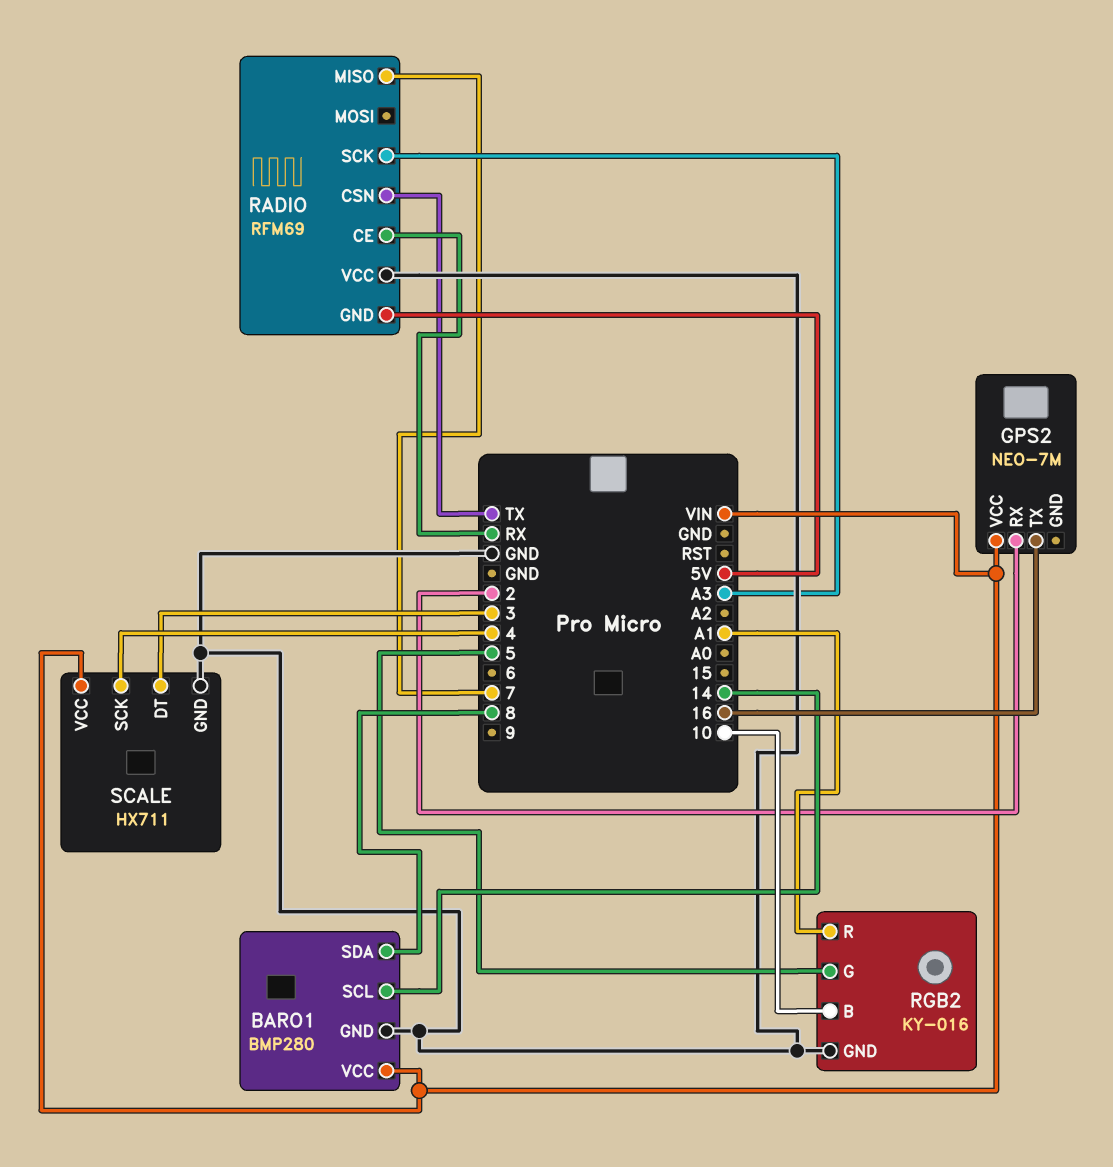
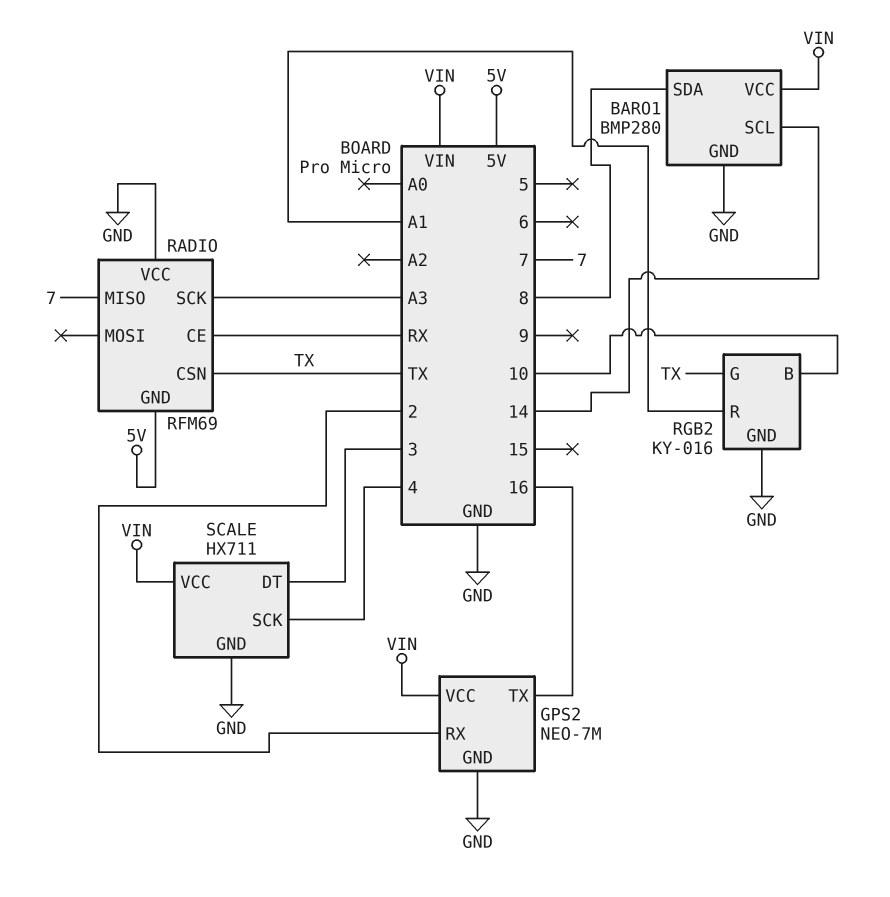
GPS2 pin GND: none -> GND
RGB2 pin G: 5 -> TX

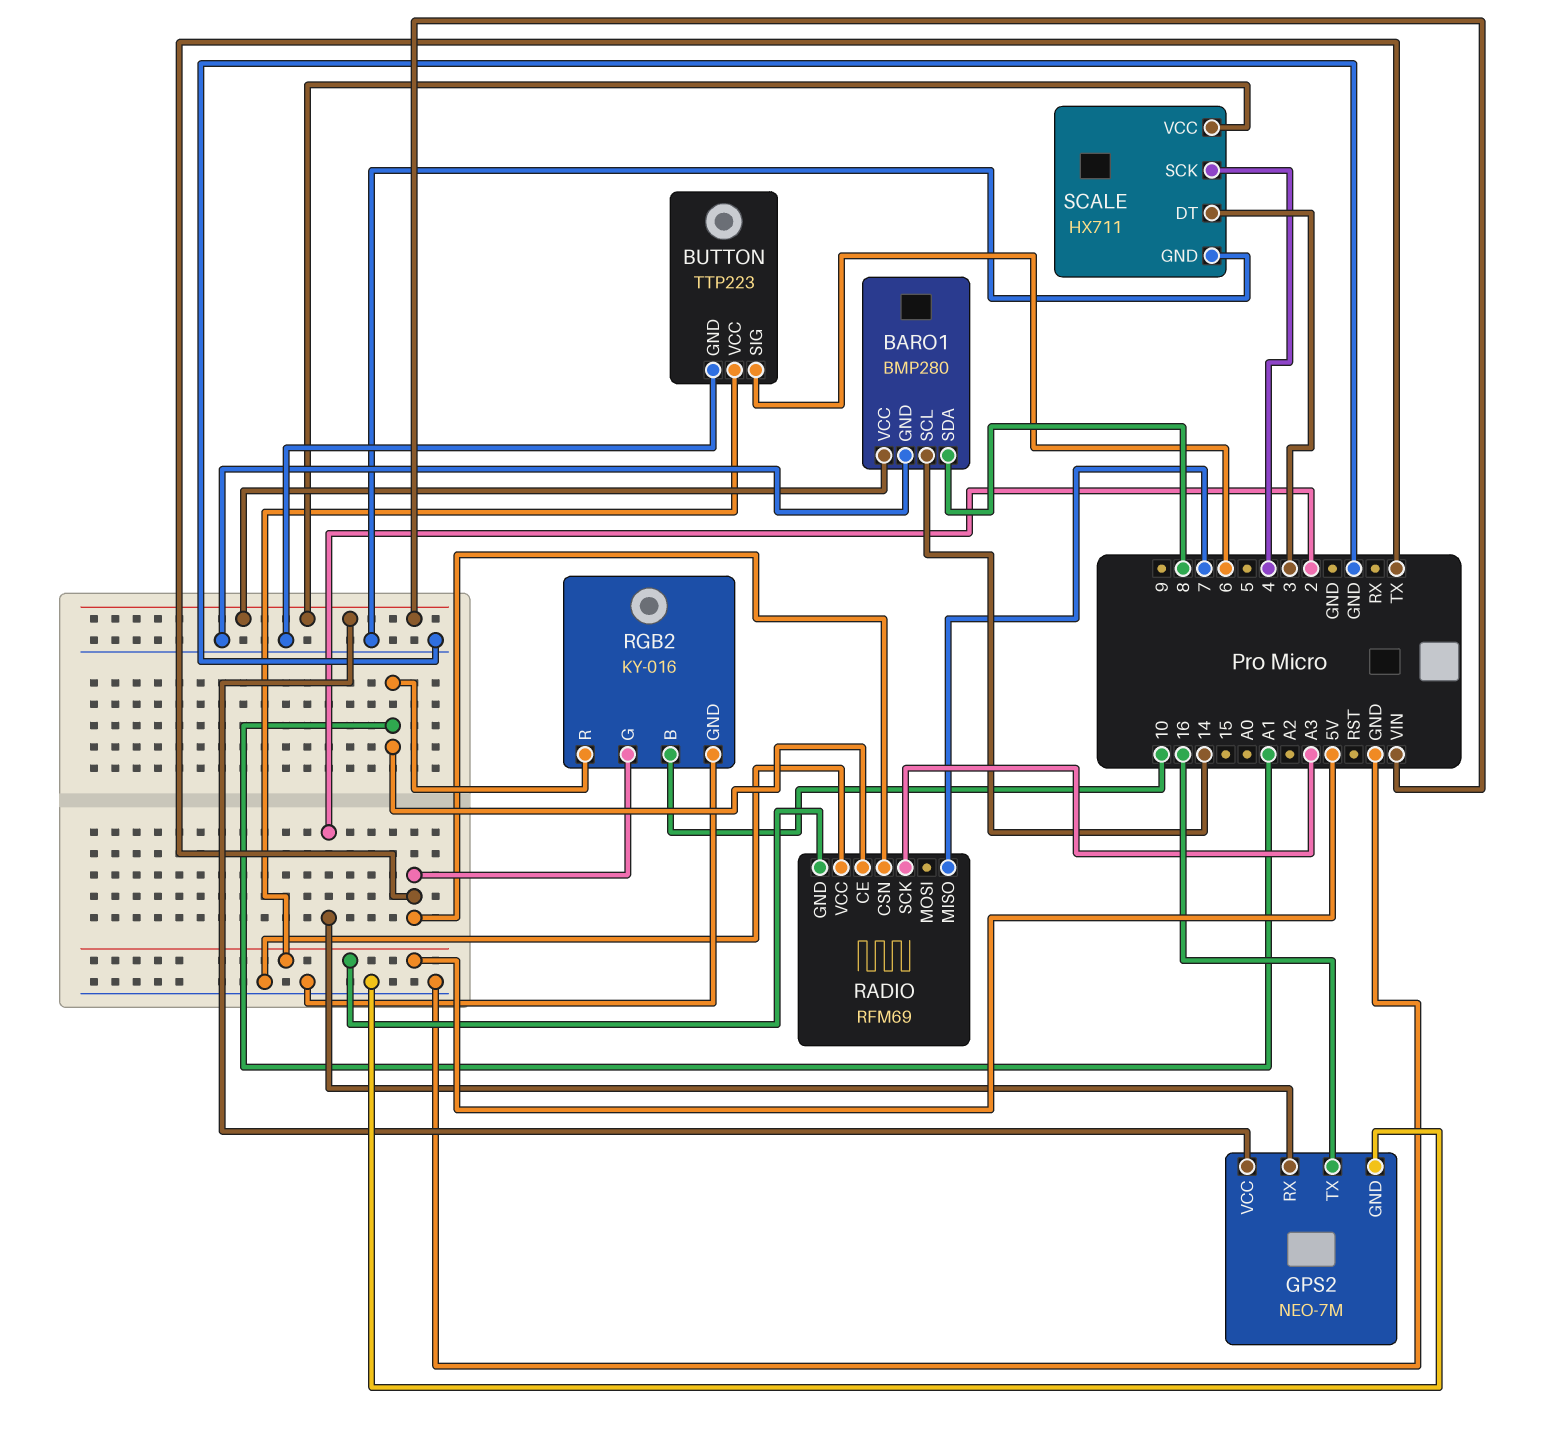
BUTTON: none -> TTP223
BUTTON pin GND: none -> GND
BUTTON pin SIG: none -> 6
BUTTON pin VCC: none -> 5V
RADIO pin CE: RX -> A1

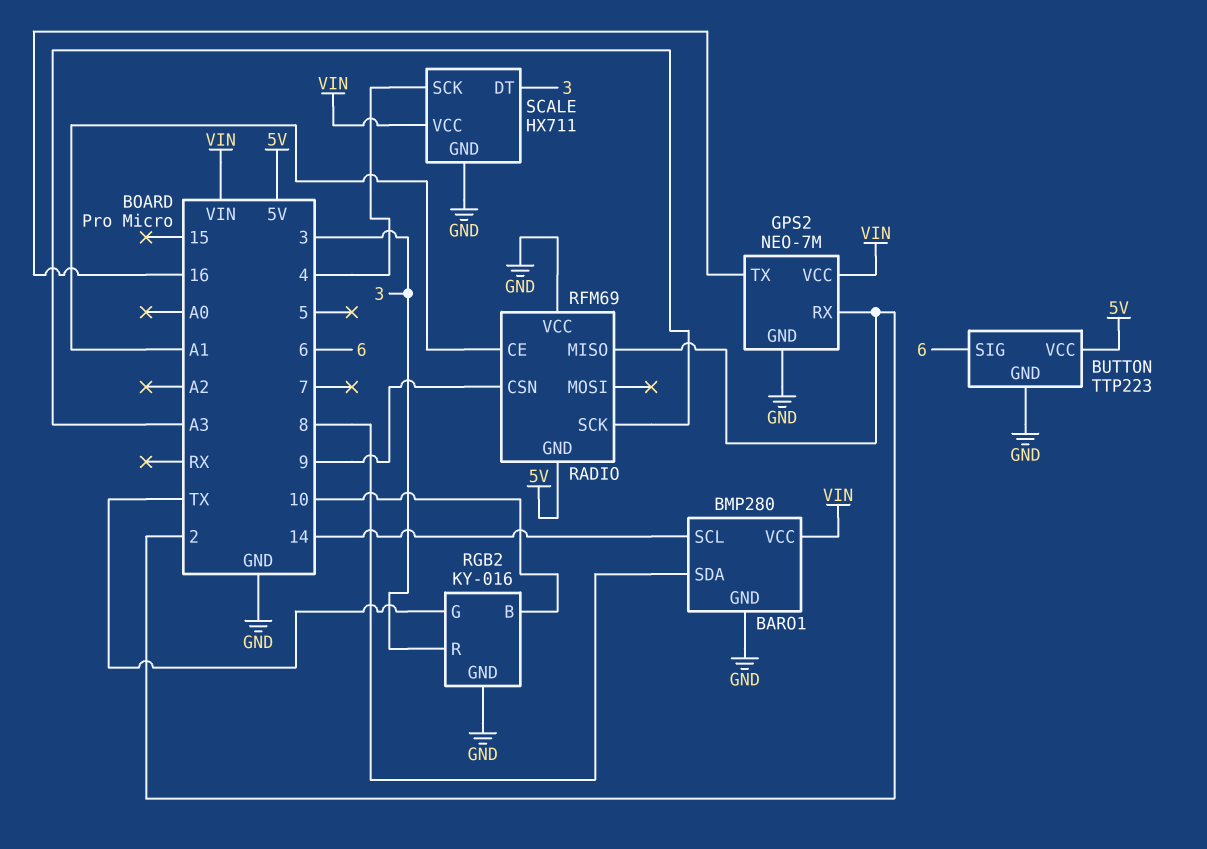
RADIO pin CSN: TX -> 9
RADIO pin MISO: 7 -> 2
RGB2 pin R: A1 -> 3

